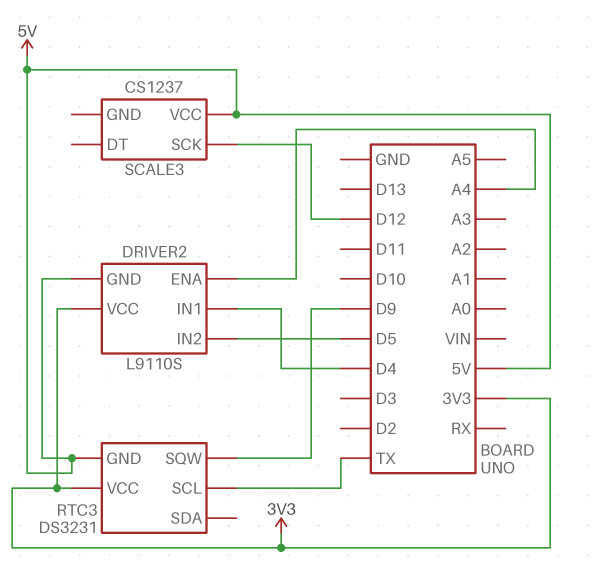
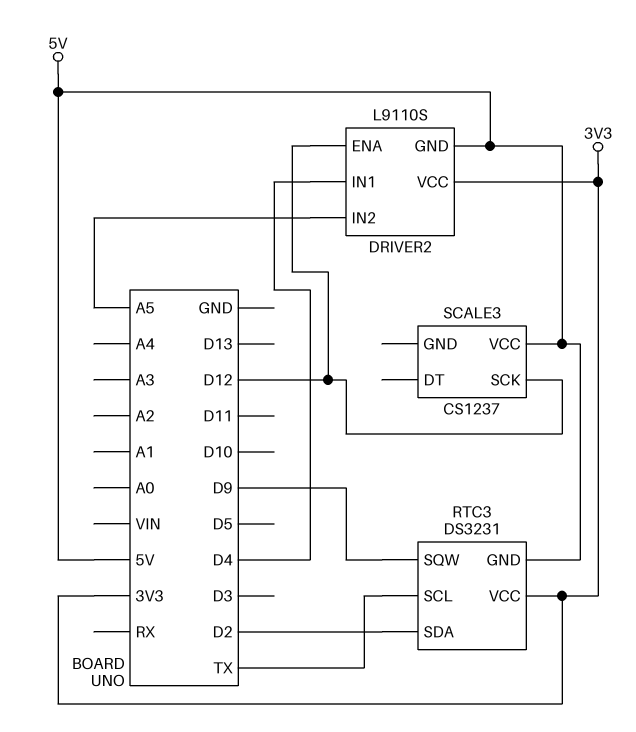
DRIVER2 pin ENA: A4 -> D12
DRIVER2 pin IN2: D5 -> A5
RTC3 pin SDA: none -> D2

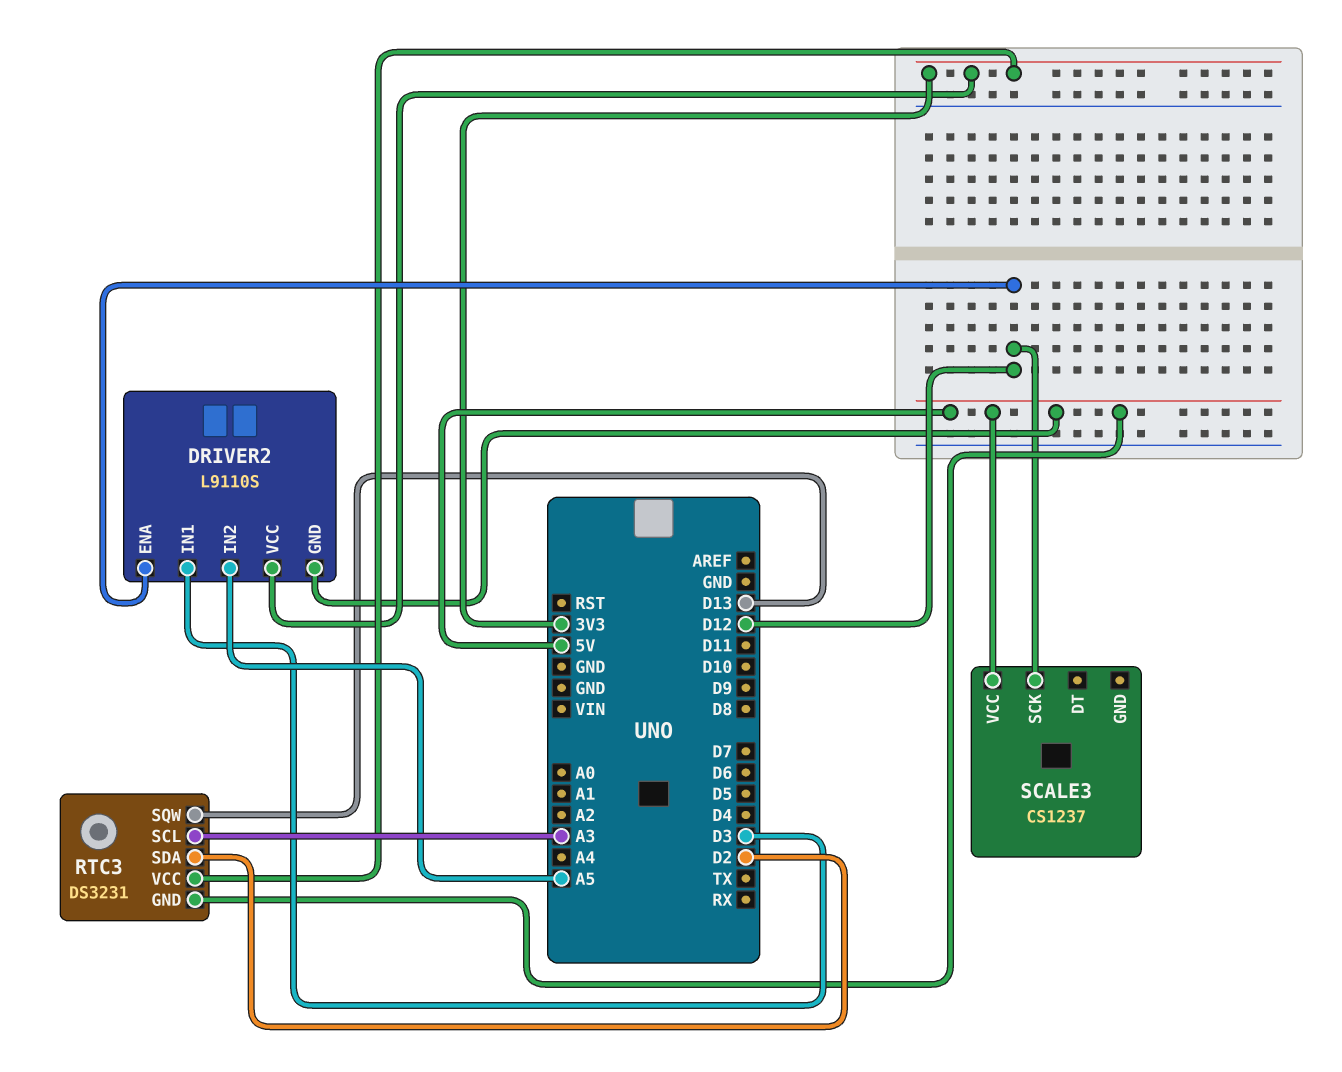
DRIVER2 pin IN1: D4 -> D3
RTC3 pin SCL: TX -> A3
RTC3 pin SQW: D9 -> D13

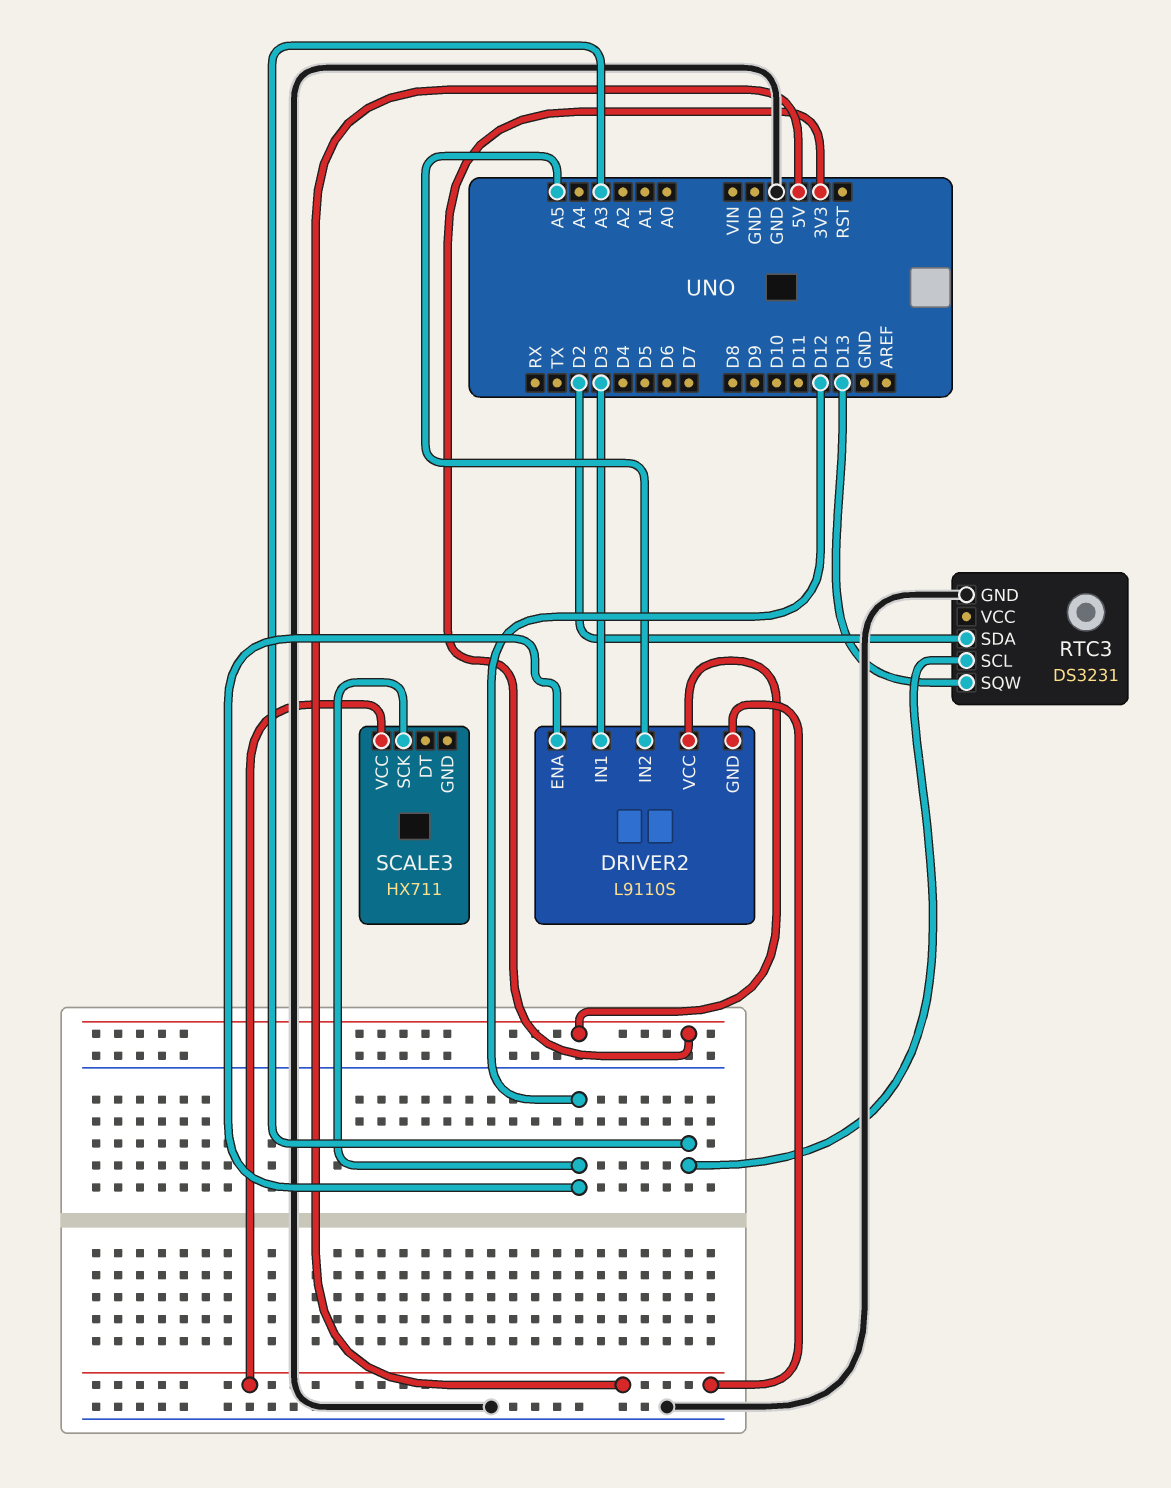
RTC3 pin GND: 5V -> GND
RTC3 pin VCC: 3V3 -> none
SCALE3: CS1237 -> HX711

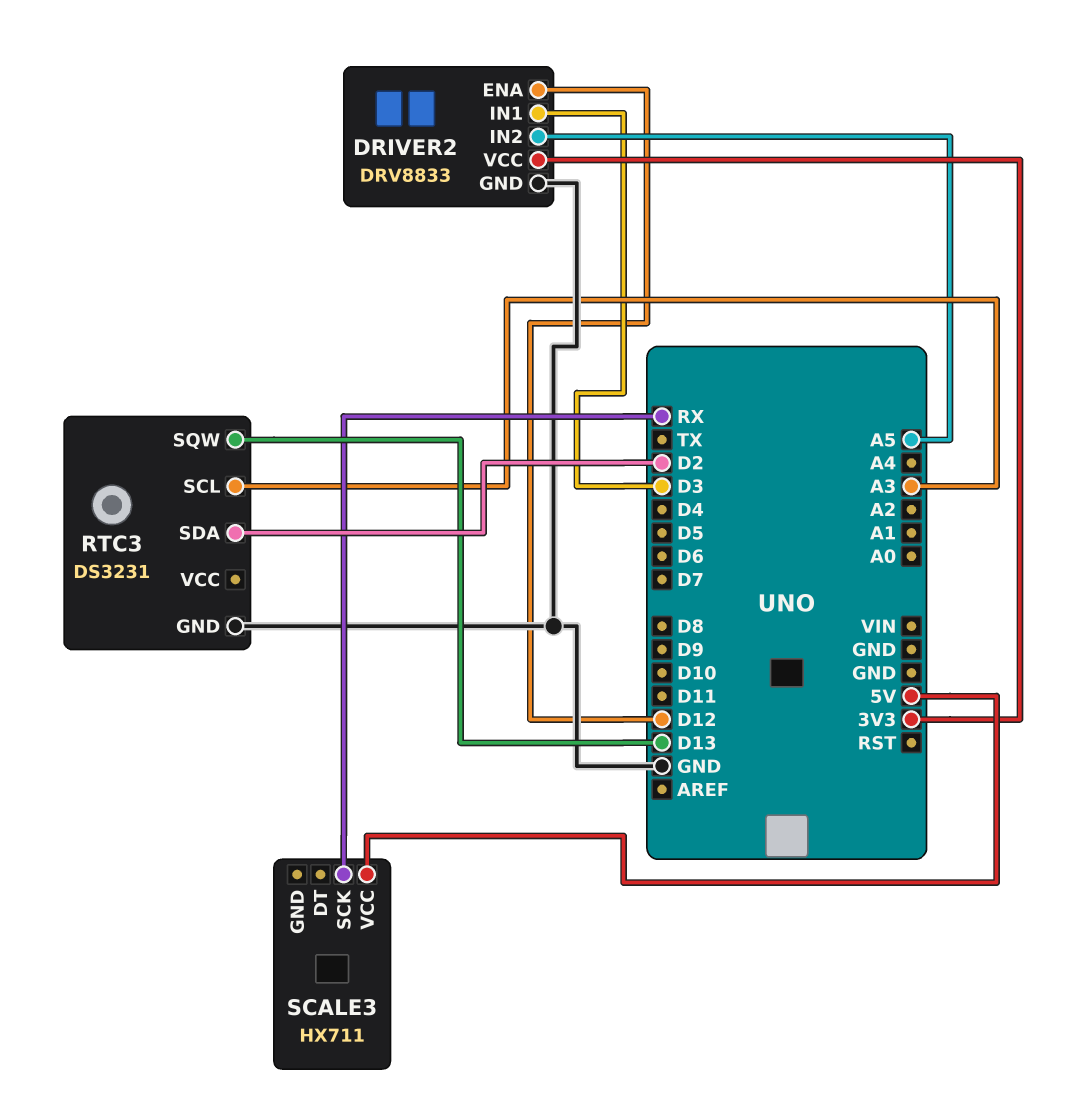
DRIVER2: L9110S -> DRV8833
DRIVER2 pin GND: 5V -> GND
SCALE3 pin SCK: D12 -> RX

